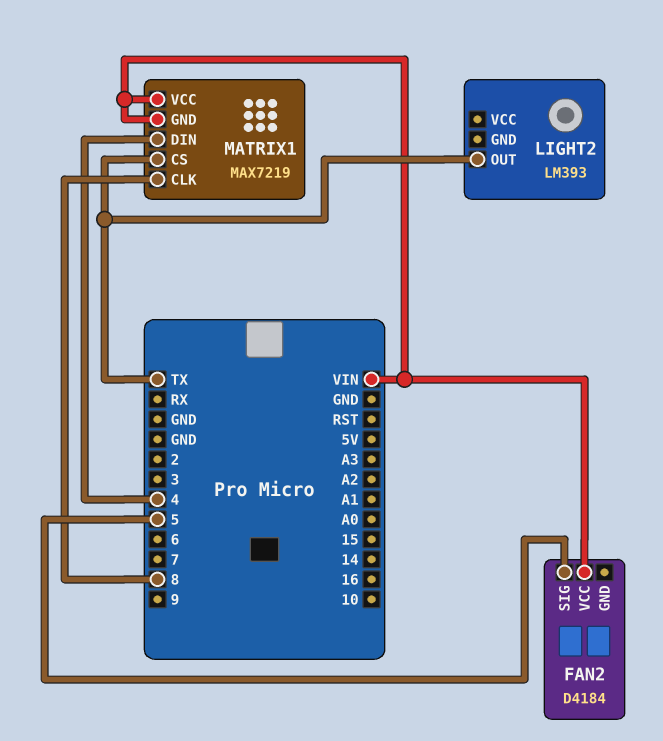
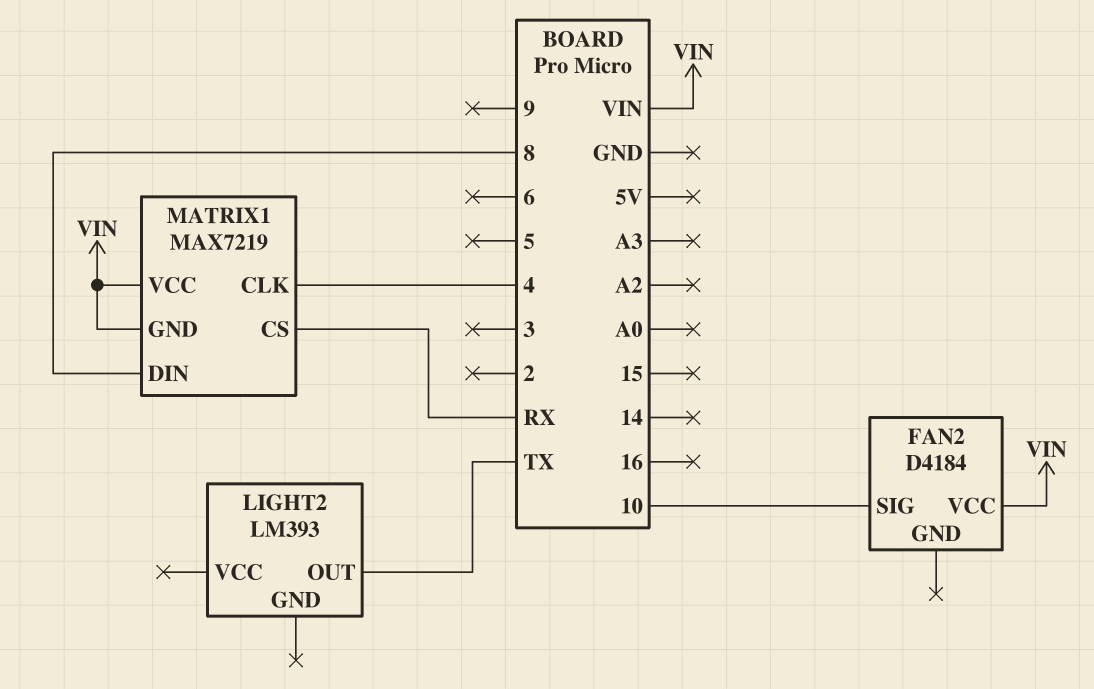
FAN2 pin SIG: 5 -> 10
MATRIX1 pin CLK: 8 -> 4
MATRIX1 pin CS: TX -> RX
MATRIX1 pin DIN: 4 -> 8

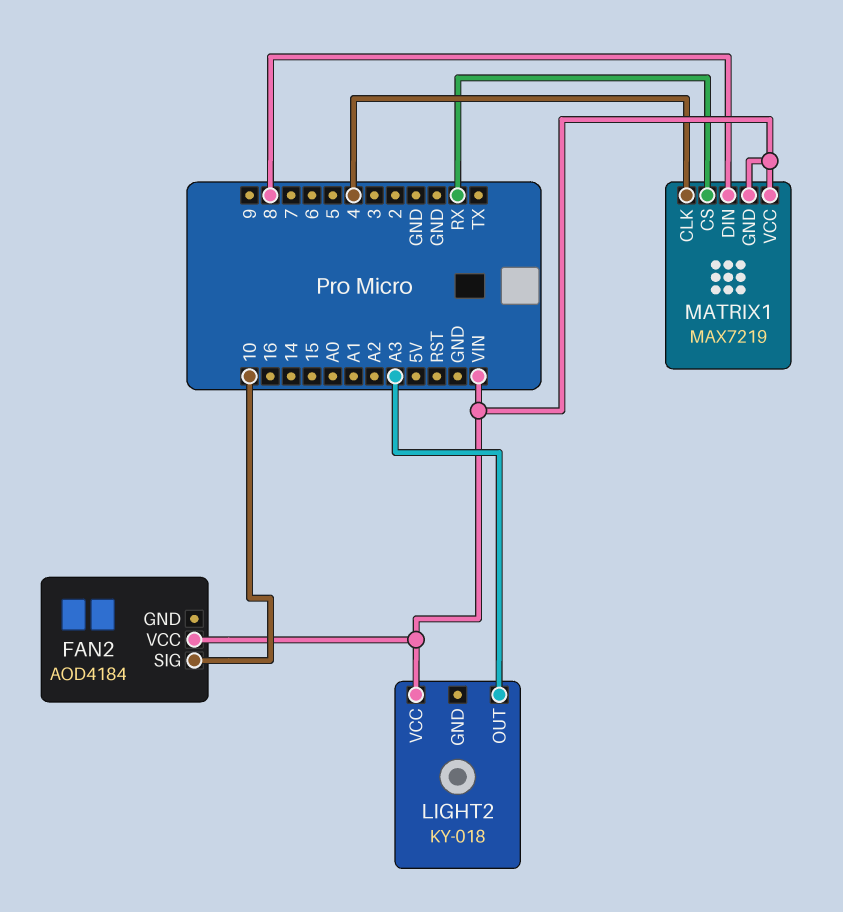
FAN2: D4184 -> AOD4184
LIGHT2: LM393 -> KY-018
LIGHT2 pin OUT: TX -> A3
LIGHT2 pin VCC: none -> VIN

